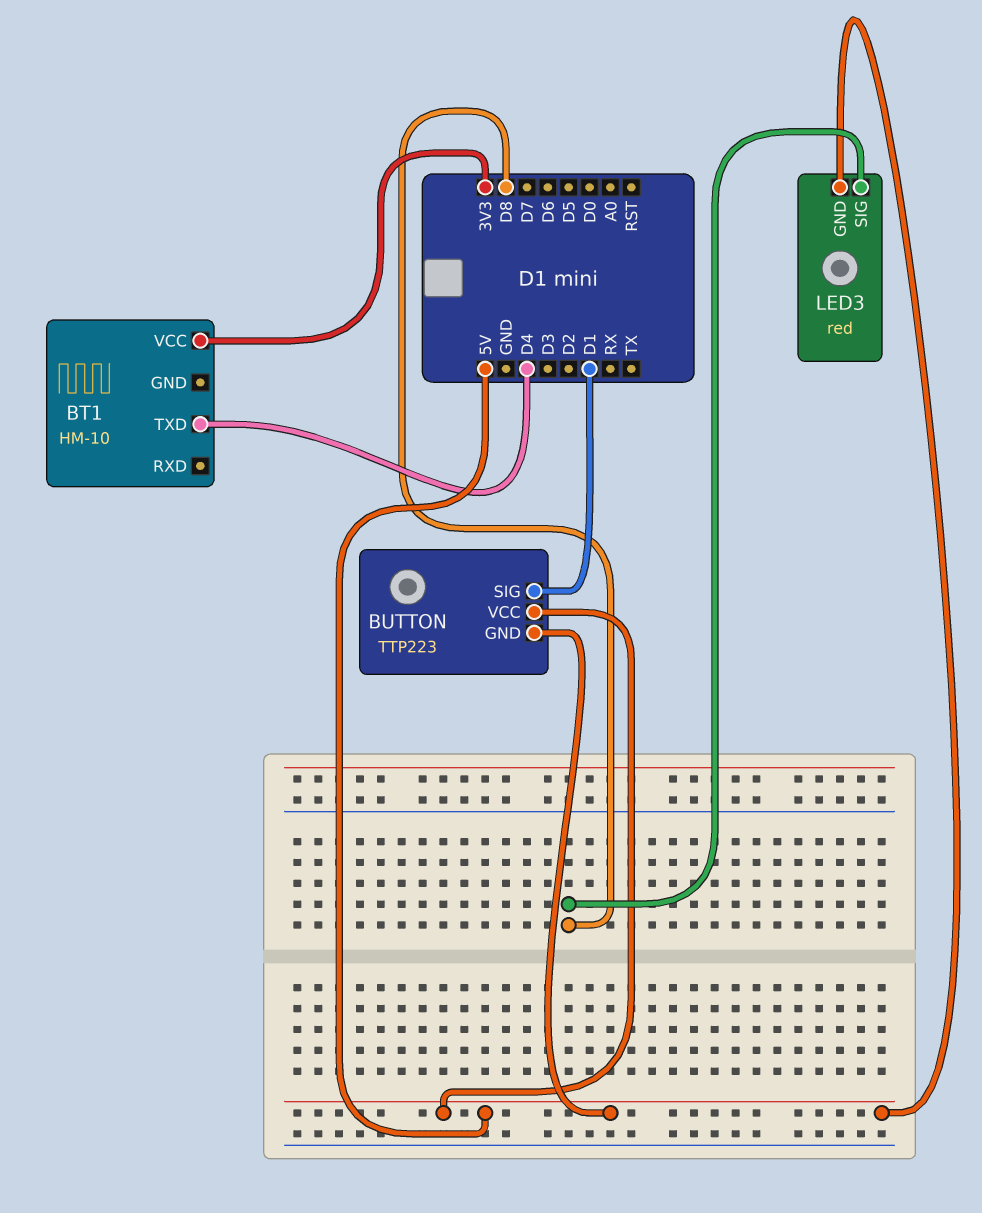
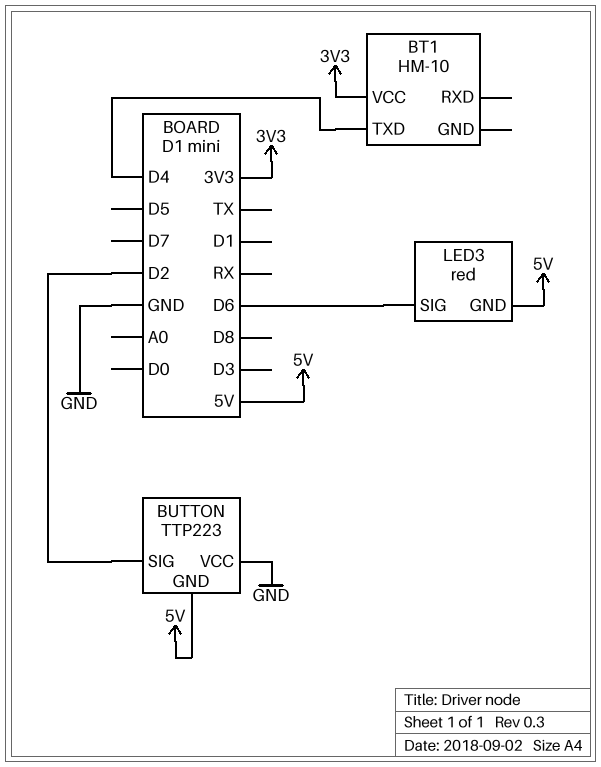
BUTTON pin SIG: D1 -> D2
BUTTON pin VCC: 5V -> GND
LED3 pin SIG: D8 -> D6

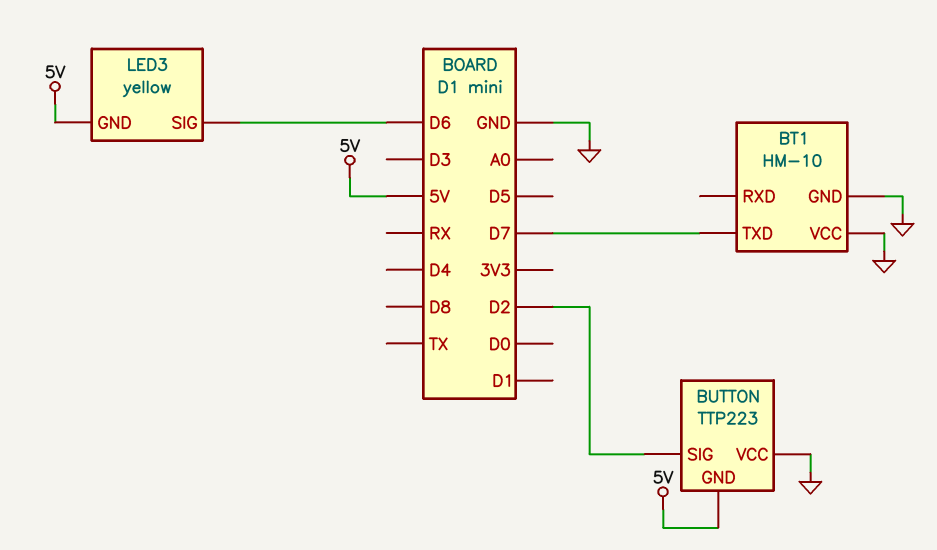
BT1 pin GND: none -> GND
BT1 pin TXD: D4 -> D7
BT1 pin VCC: 3V3 -> GND
LED3: red -> yellow

